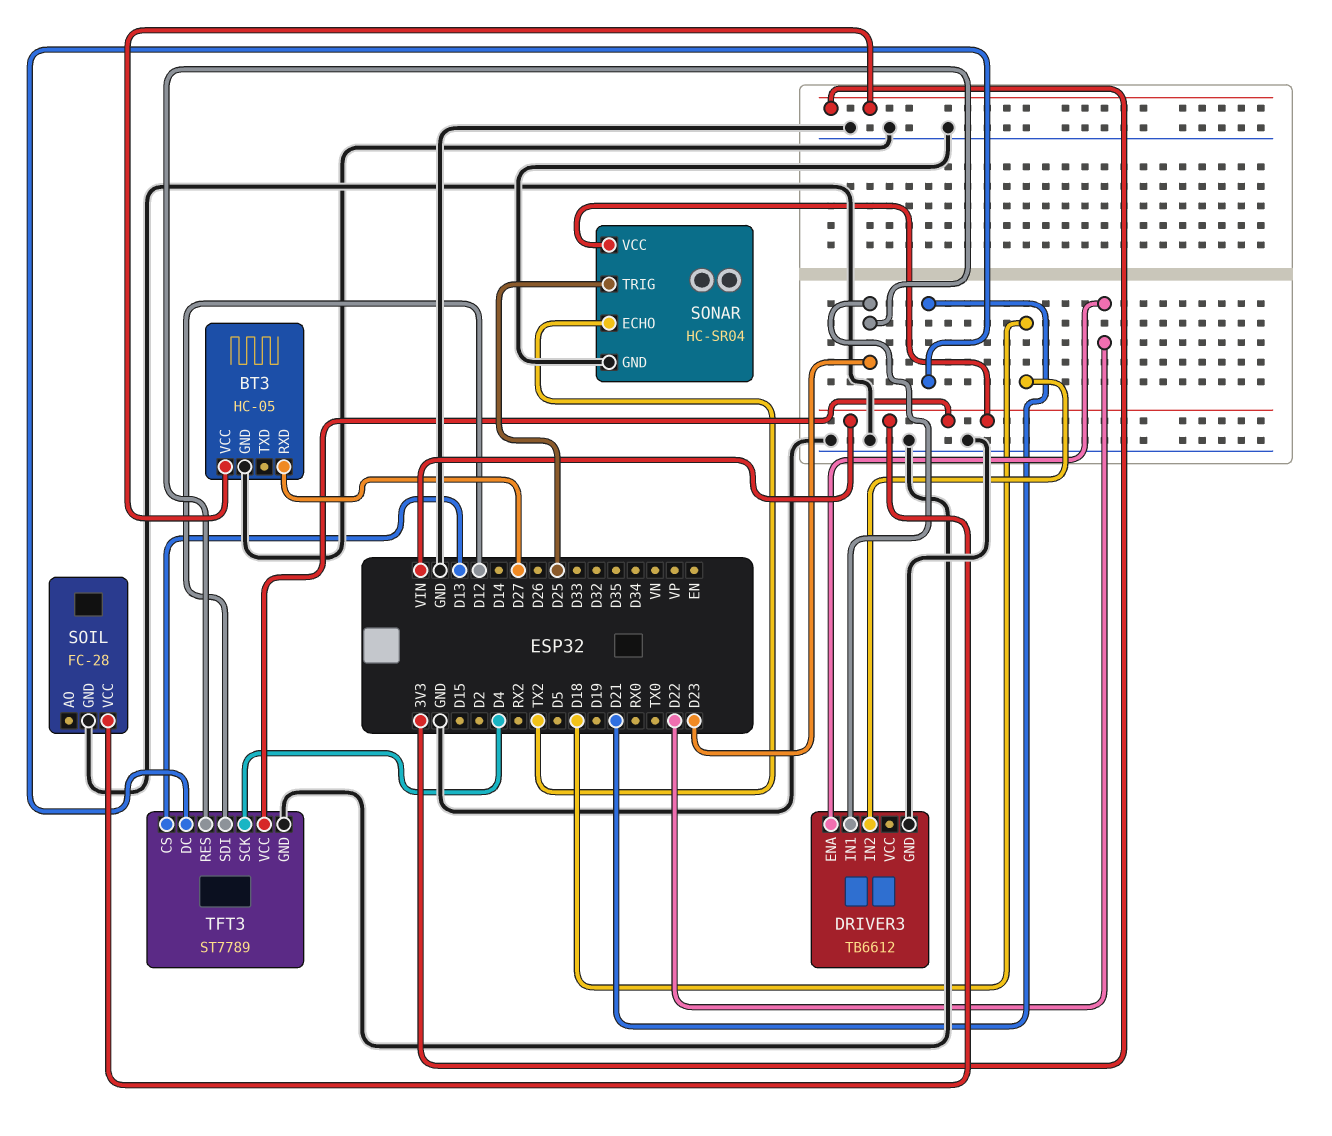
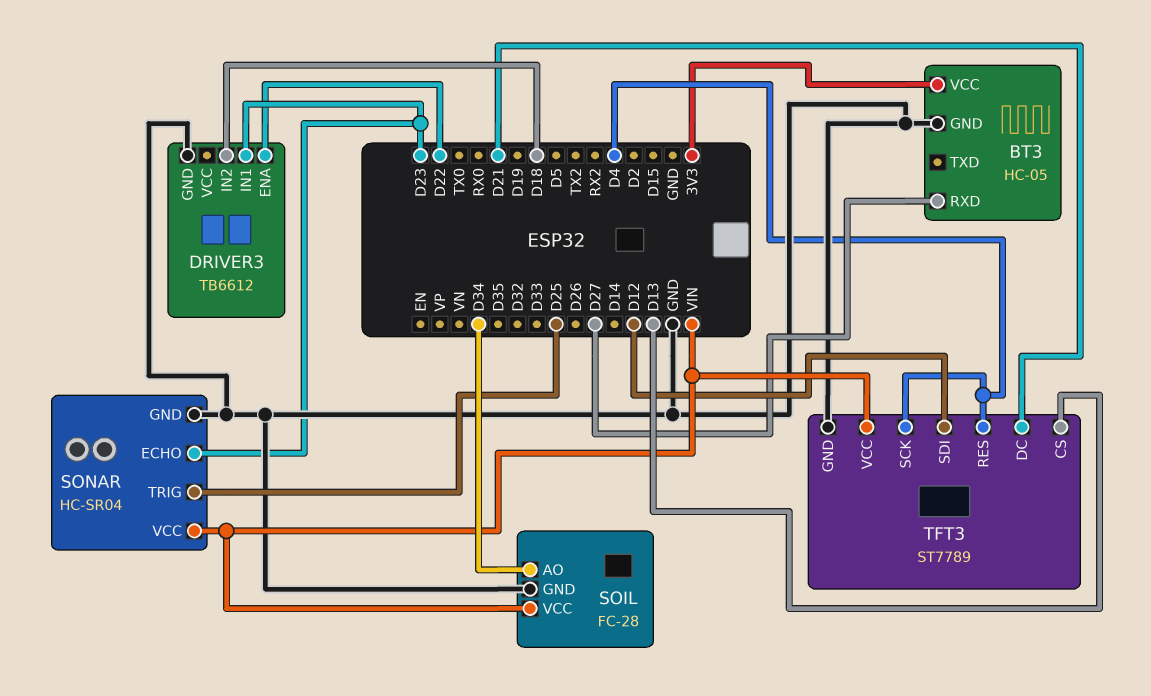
SOIL pin AO: none -> D34
SONAR pin ECHO: TX2 -> D23
TFT3 pin RES: D23 -> D4

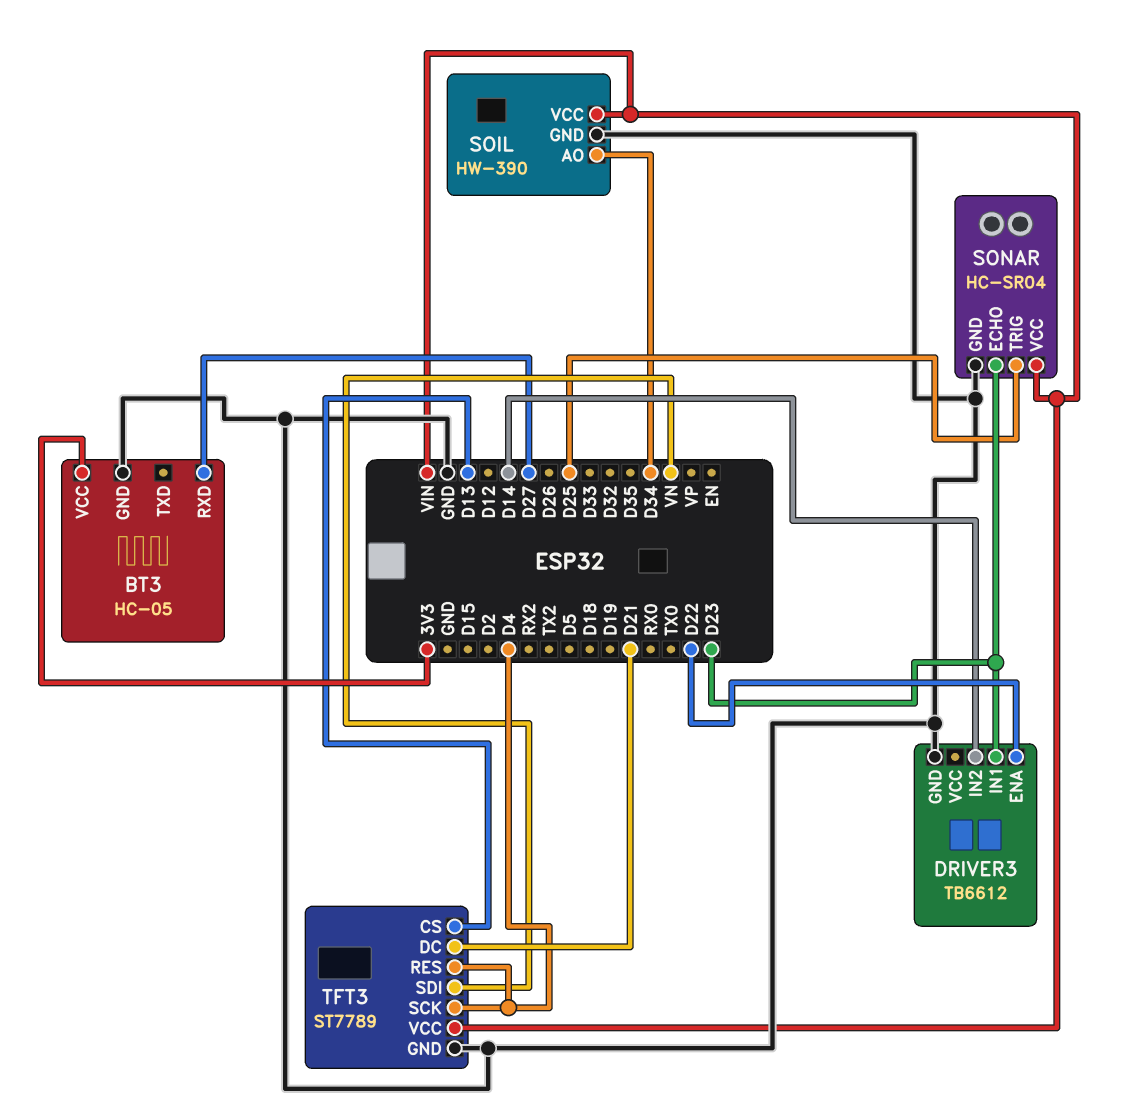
DRIVER3 pin IN2: D18 -> D14
SOIL: FC-28 -> HW-390
TFT3 pin SDI: D12 -> VN

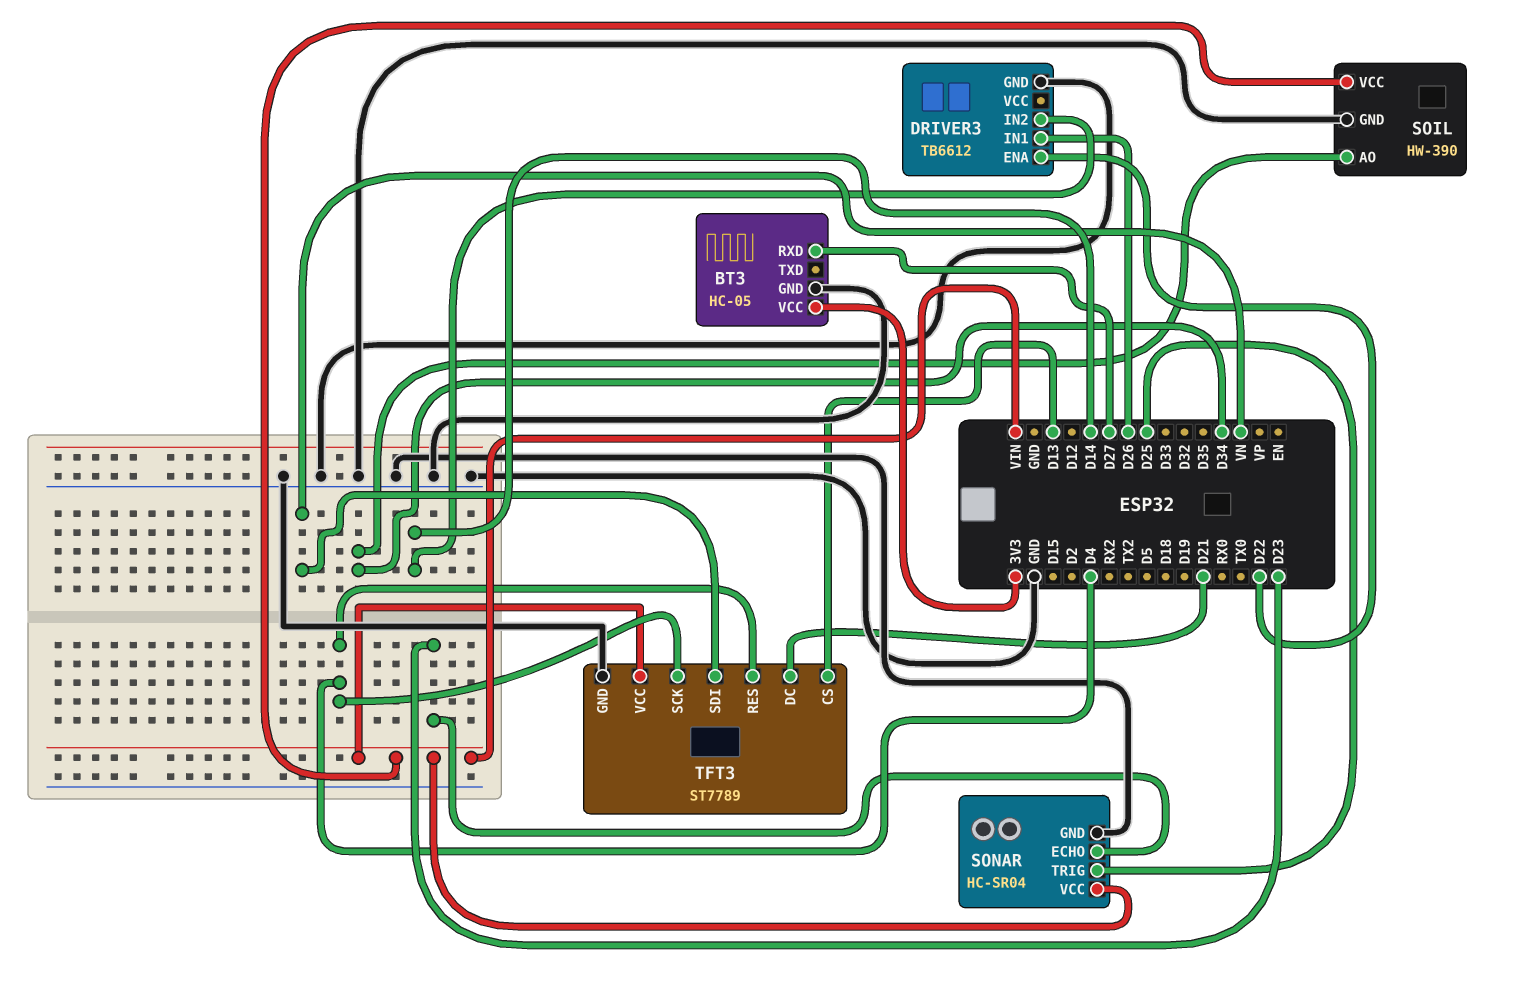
DRIVER3 pin IN1: D23 -> D26

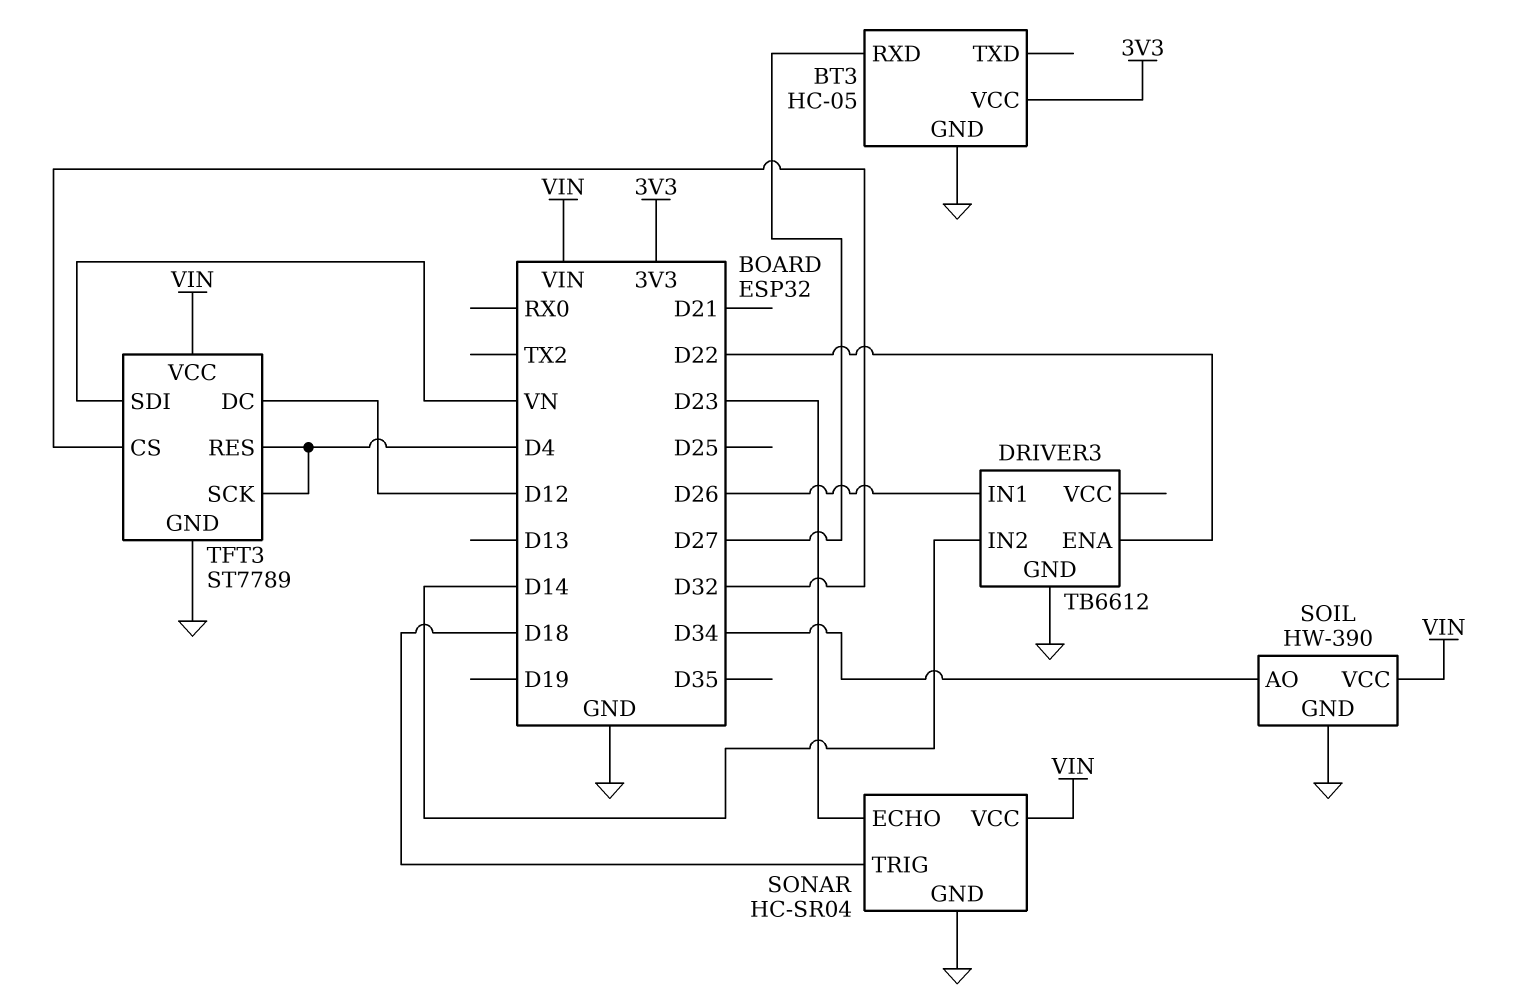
SONAR pin TRIG: D25 -> D18
TFT3 pin CS: D13 -> D32
TFT3 pin DC: D21 -> D12

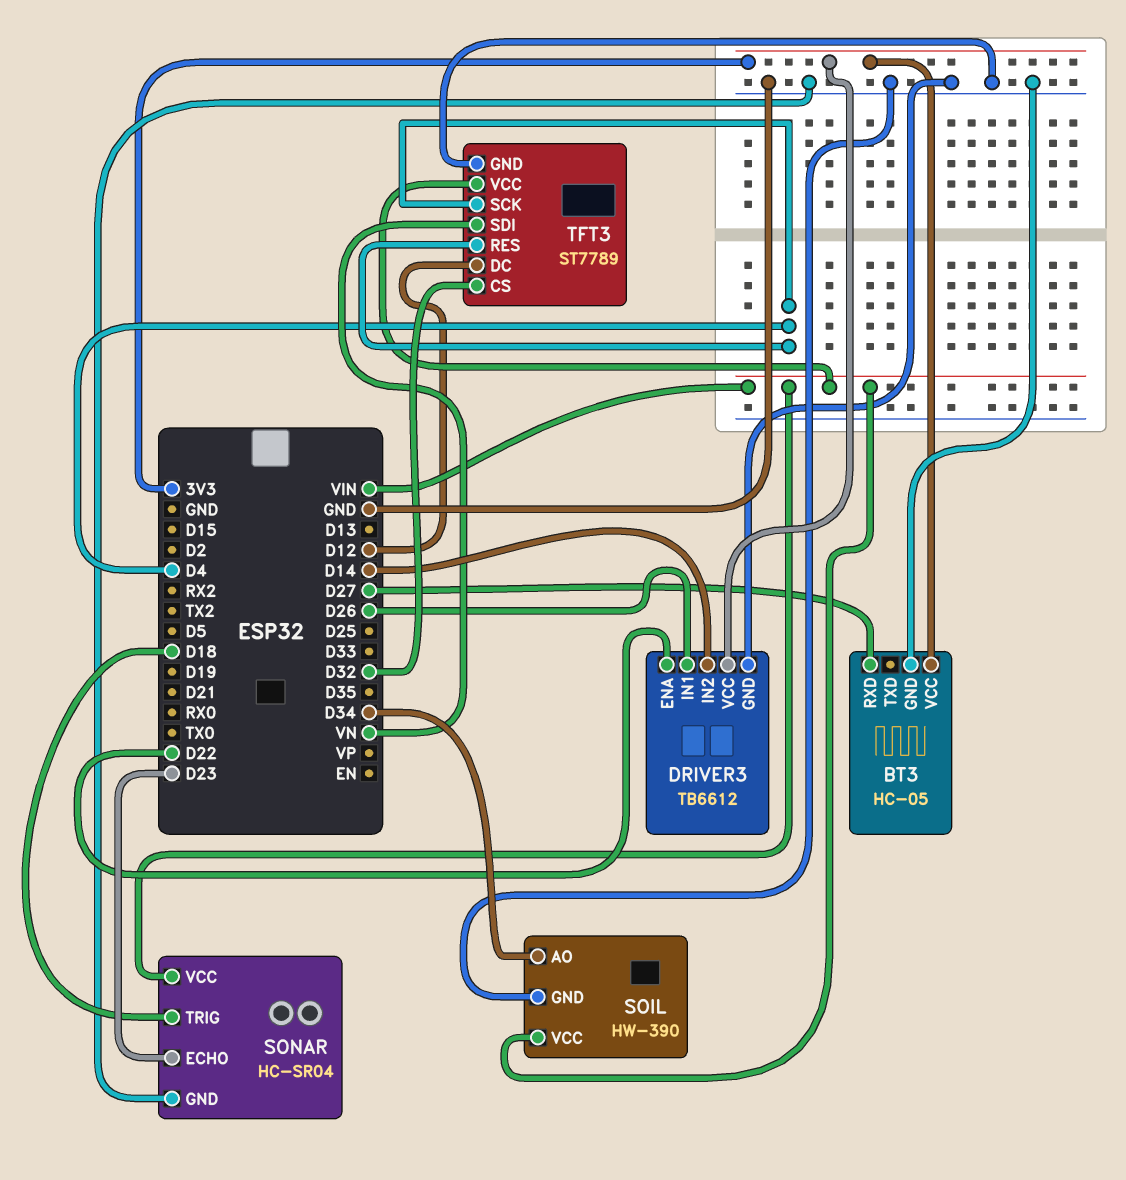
DRIVER3 pin VCC: none -> 3V3

